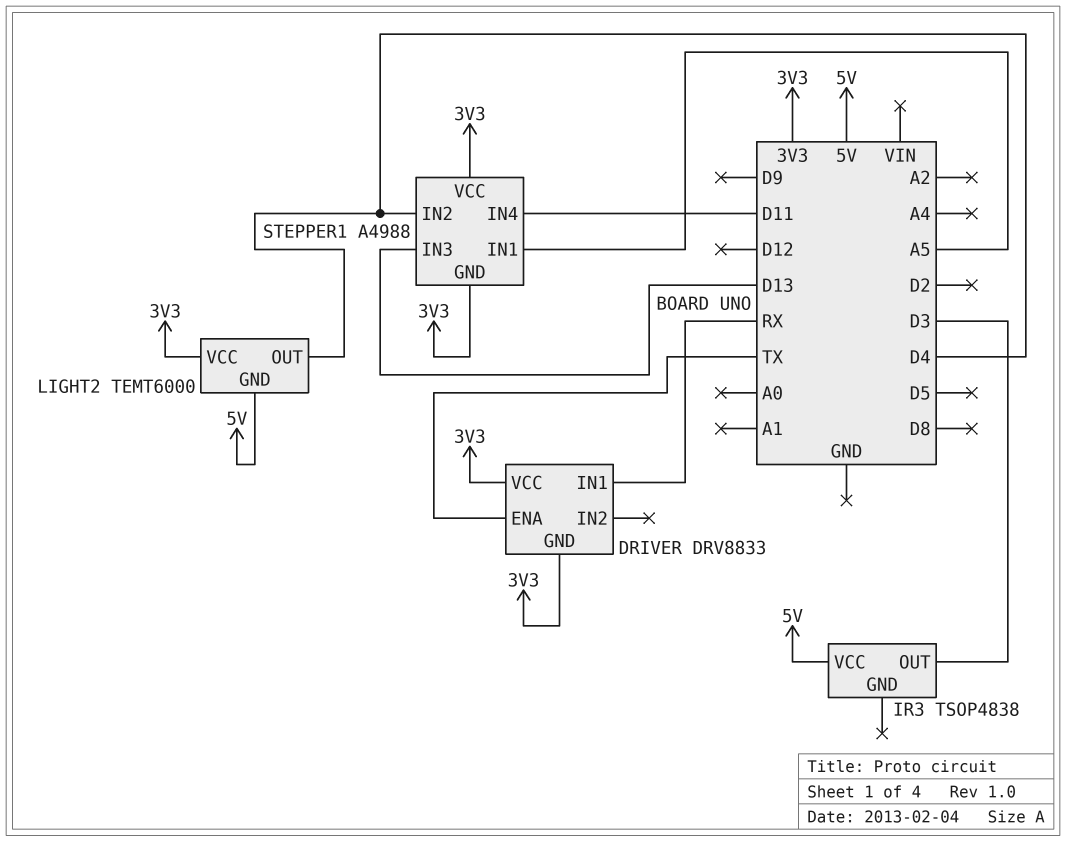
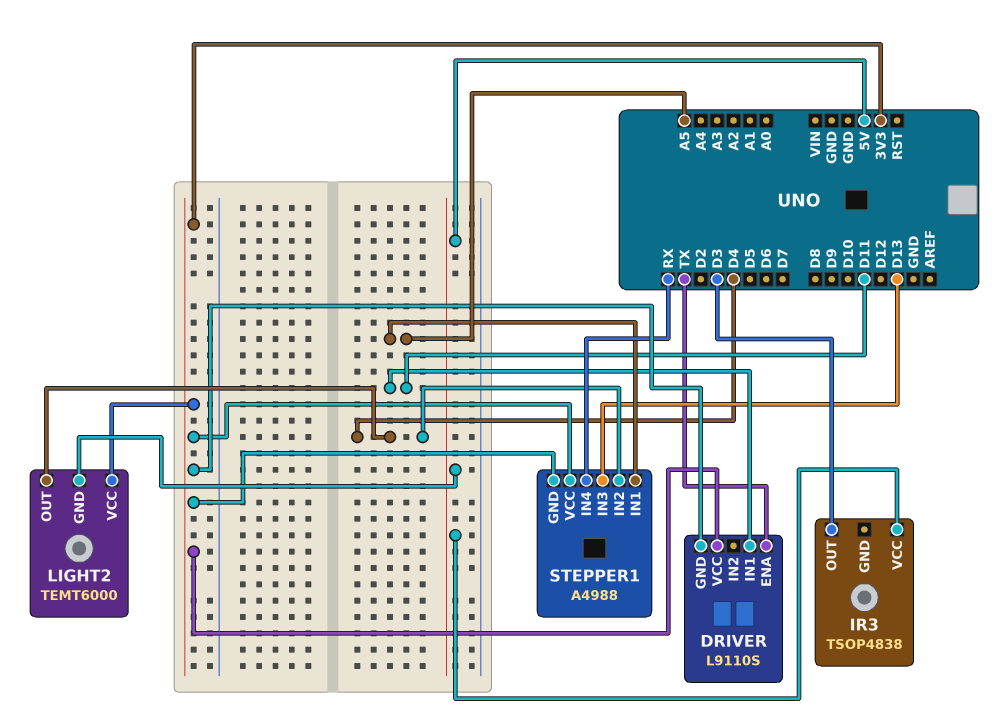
DRIVER: DRV8833 -> L9110S
DRIVER pin IN1: RX -> D11
STEPPER1 pin IN4: D11 -> RX

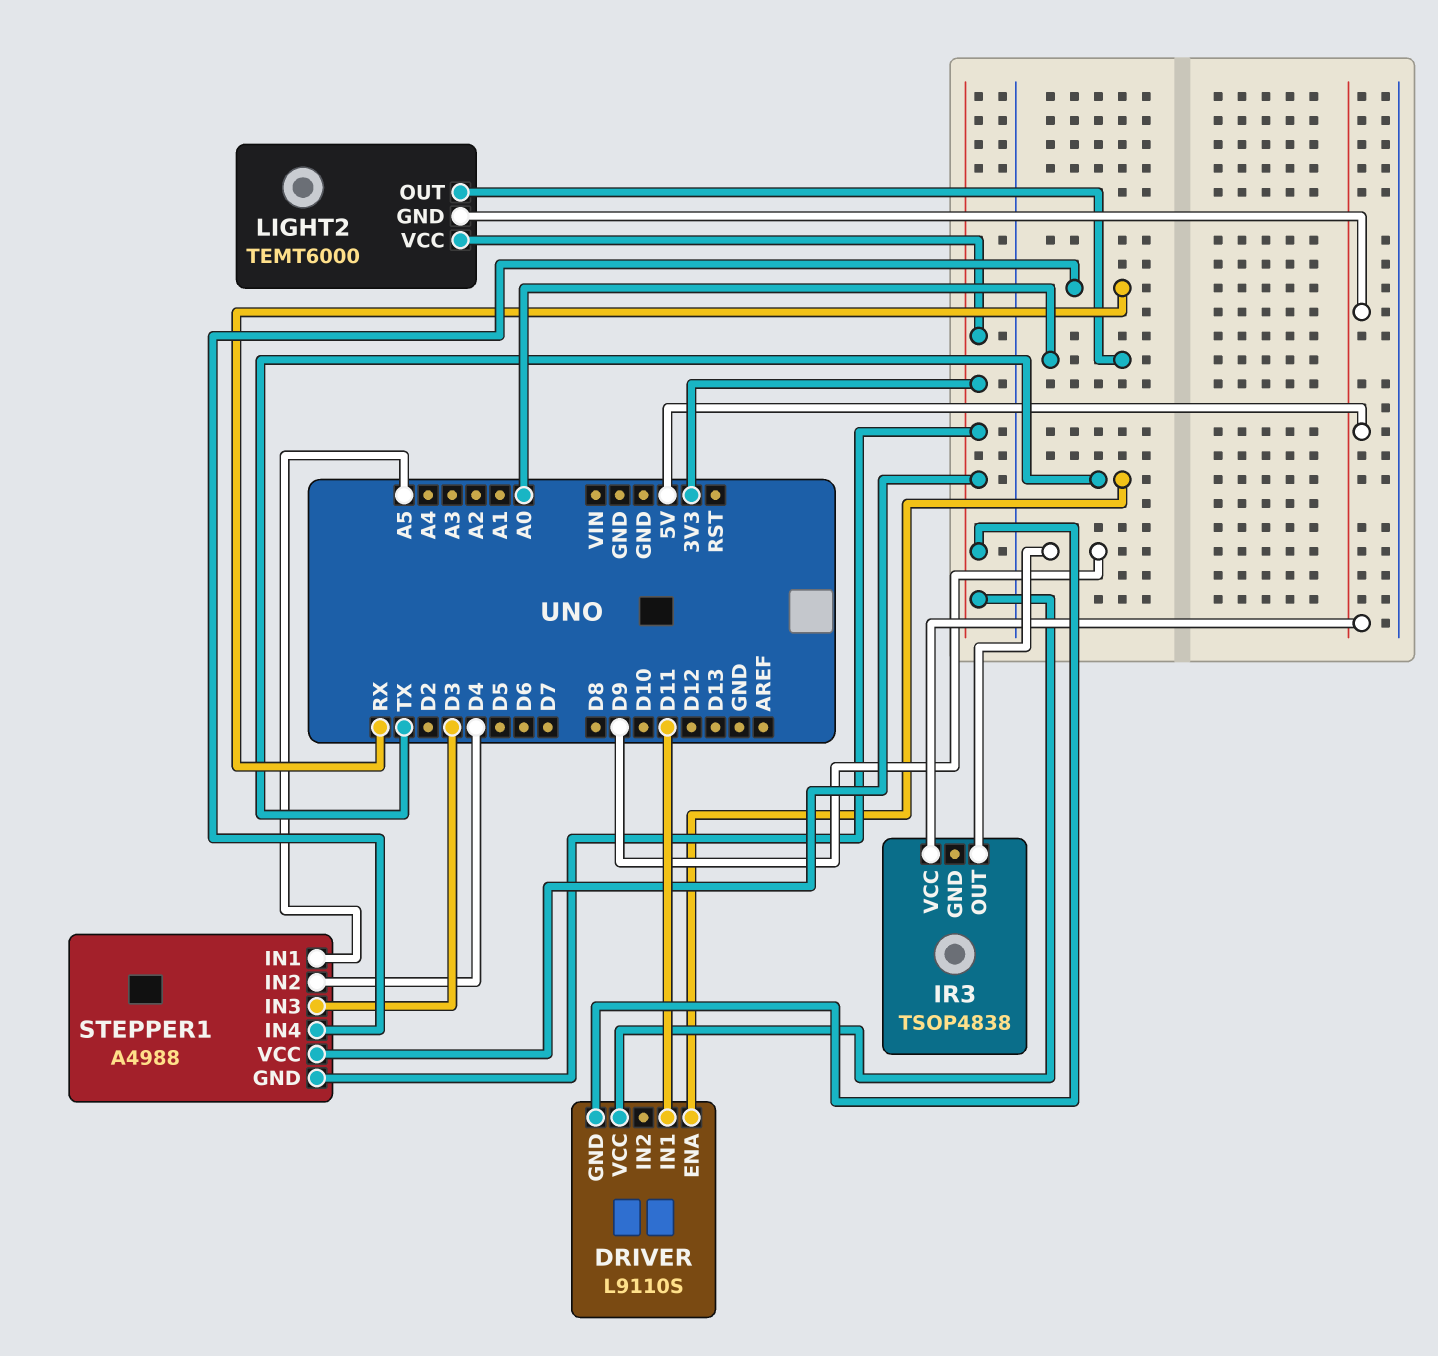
IR3 pin OUT: D3 -> D9
LIGHT2 pin OUT: D4 -> A0
STEPPER1 pin IN3: D13 -> D3

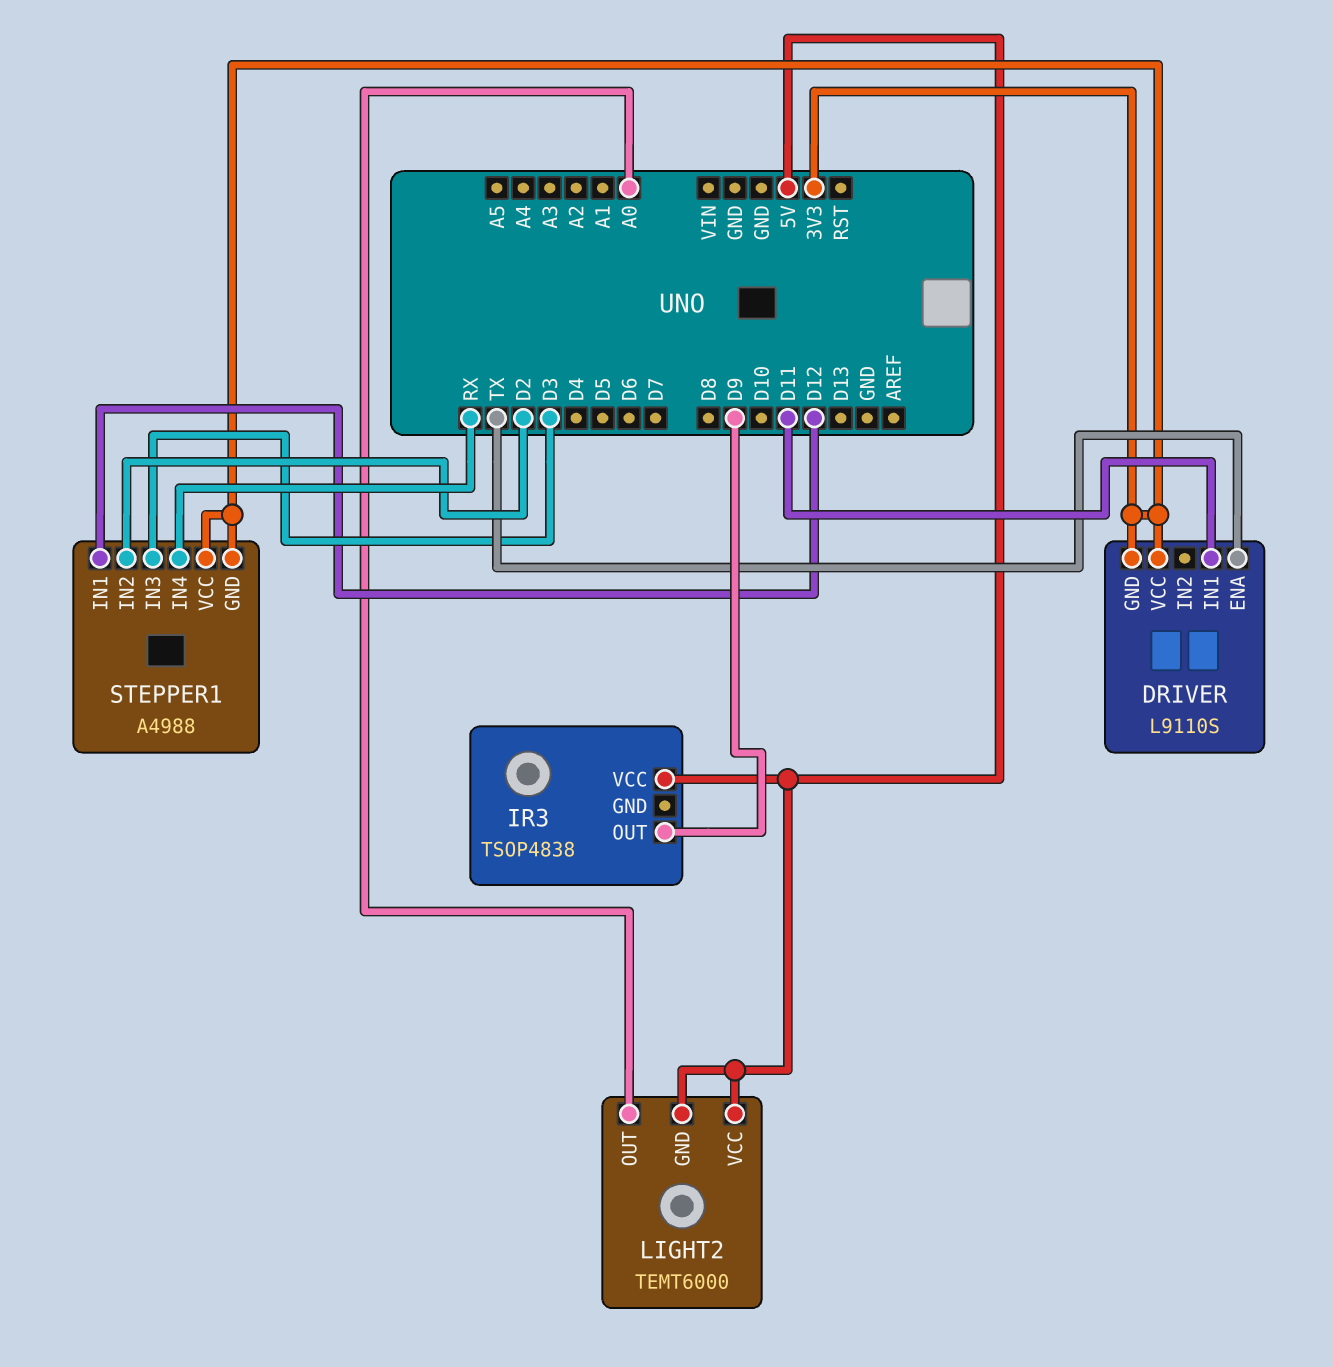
LIGHT2 pin VCC: 3V3 -> 5V
STEPPER1 pin IN1: A5 -> D12
STEPPER1 pin IN2: D4 -> D2

